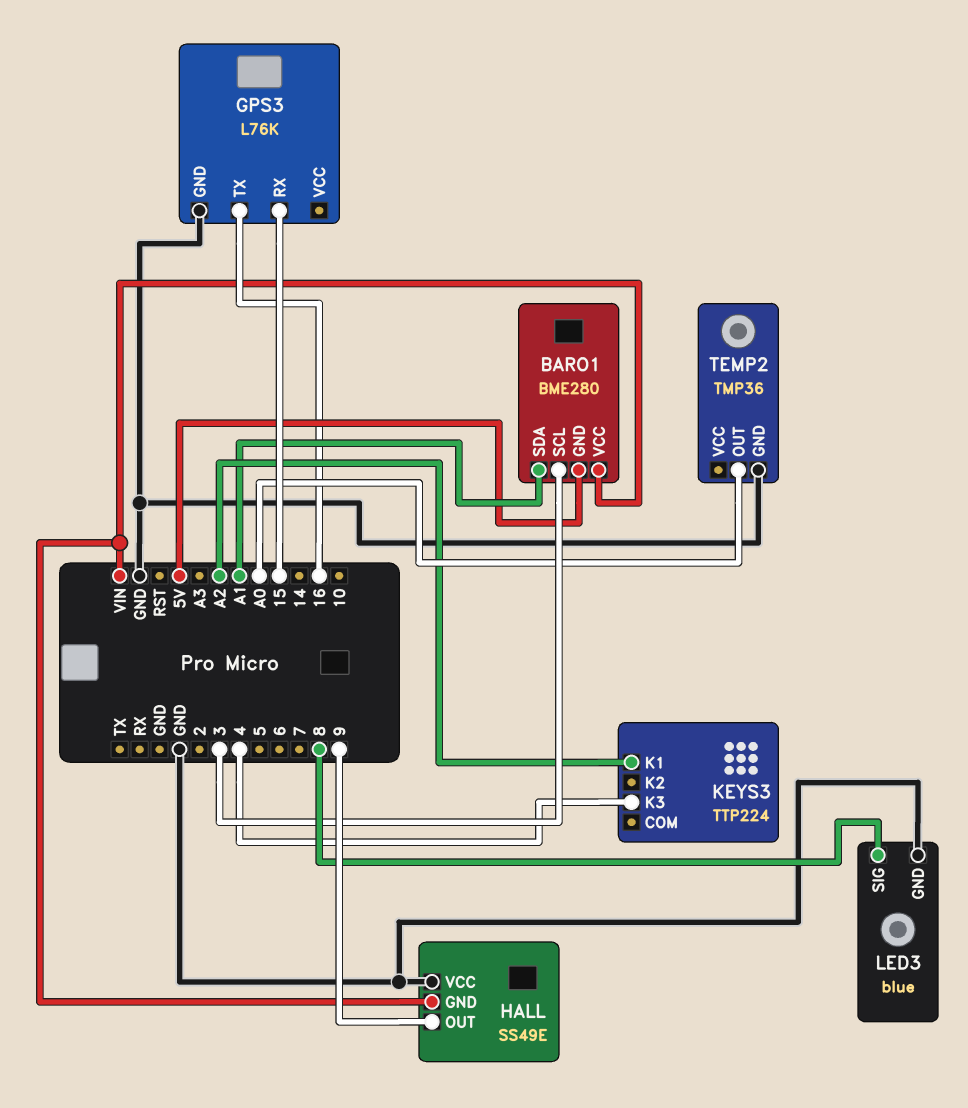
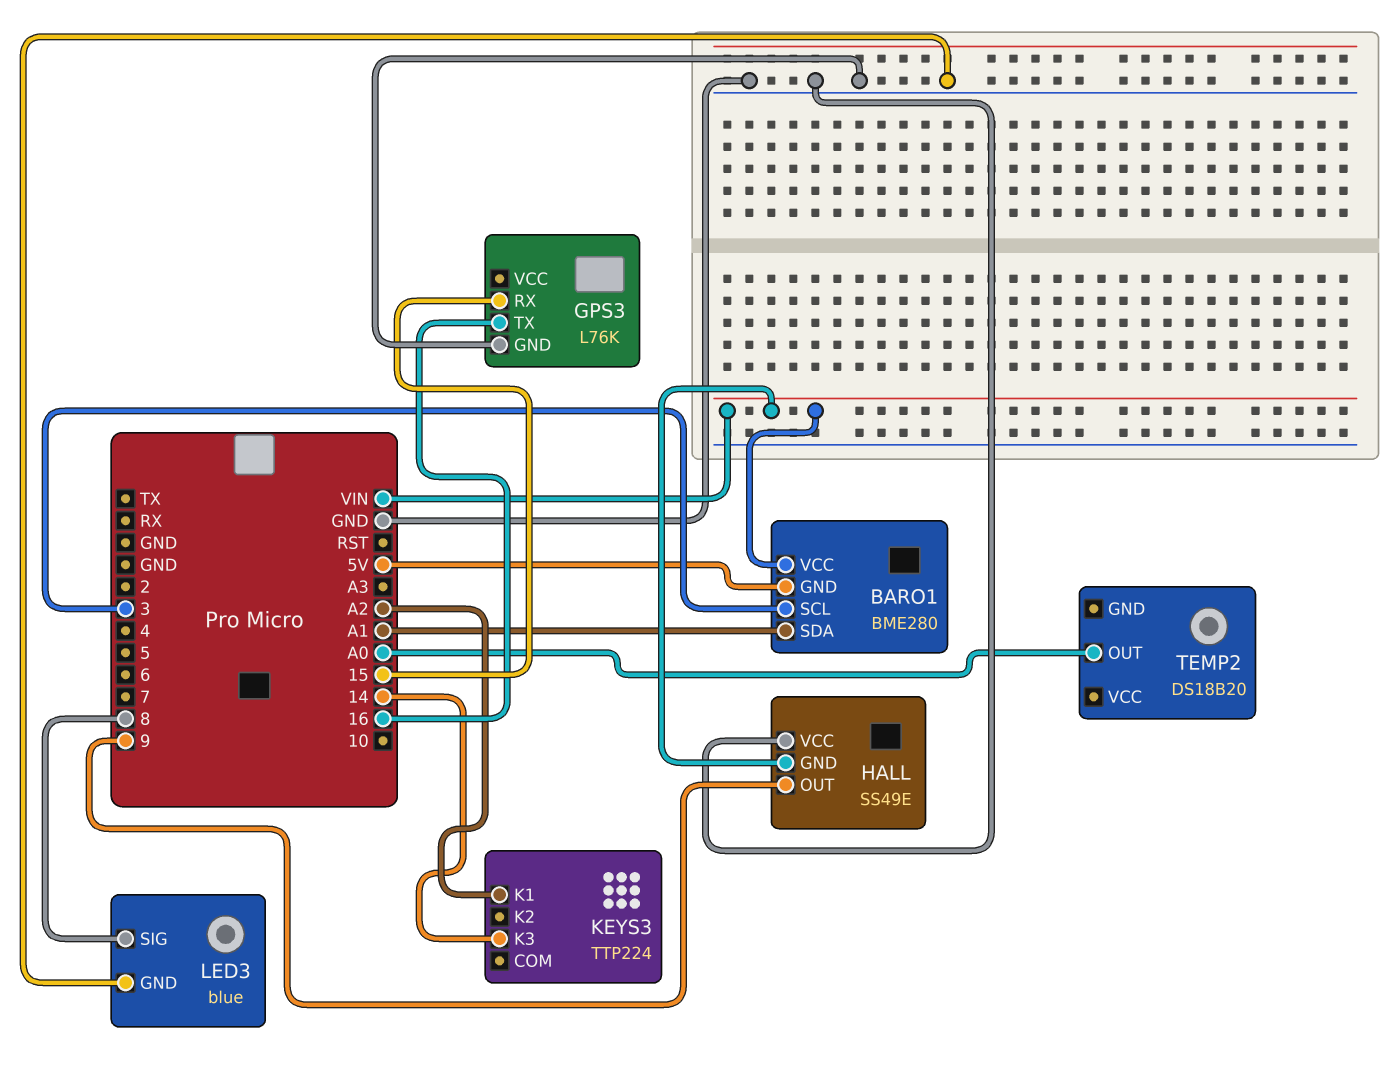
KEYS3 pin K3: 4 -> 14
TEMP2: TMP36 -> DS18B20
TEMP2 pin GND: GND -> none

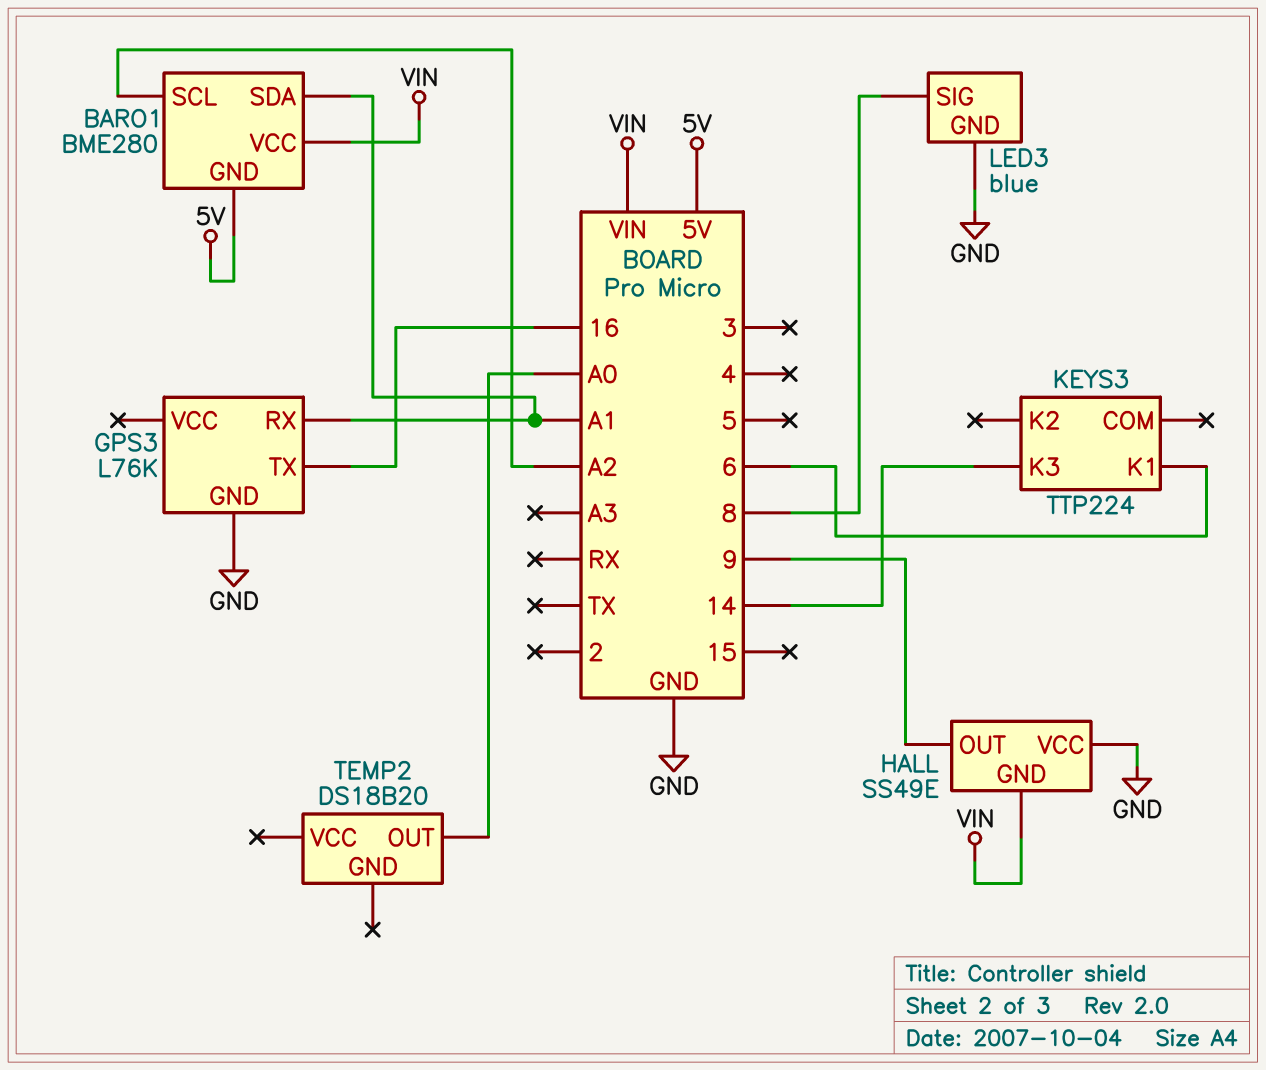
BARO1 pin SCL: 3 -> A2
GPS3 pin RX: 15 -> A1
KEYS3 pin K1: A2 -> 6

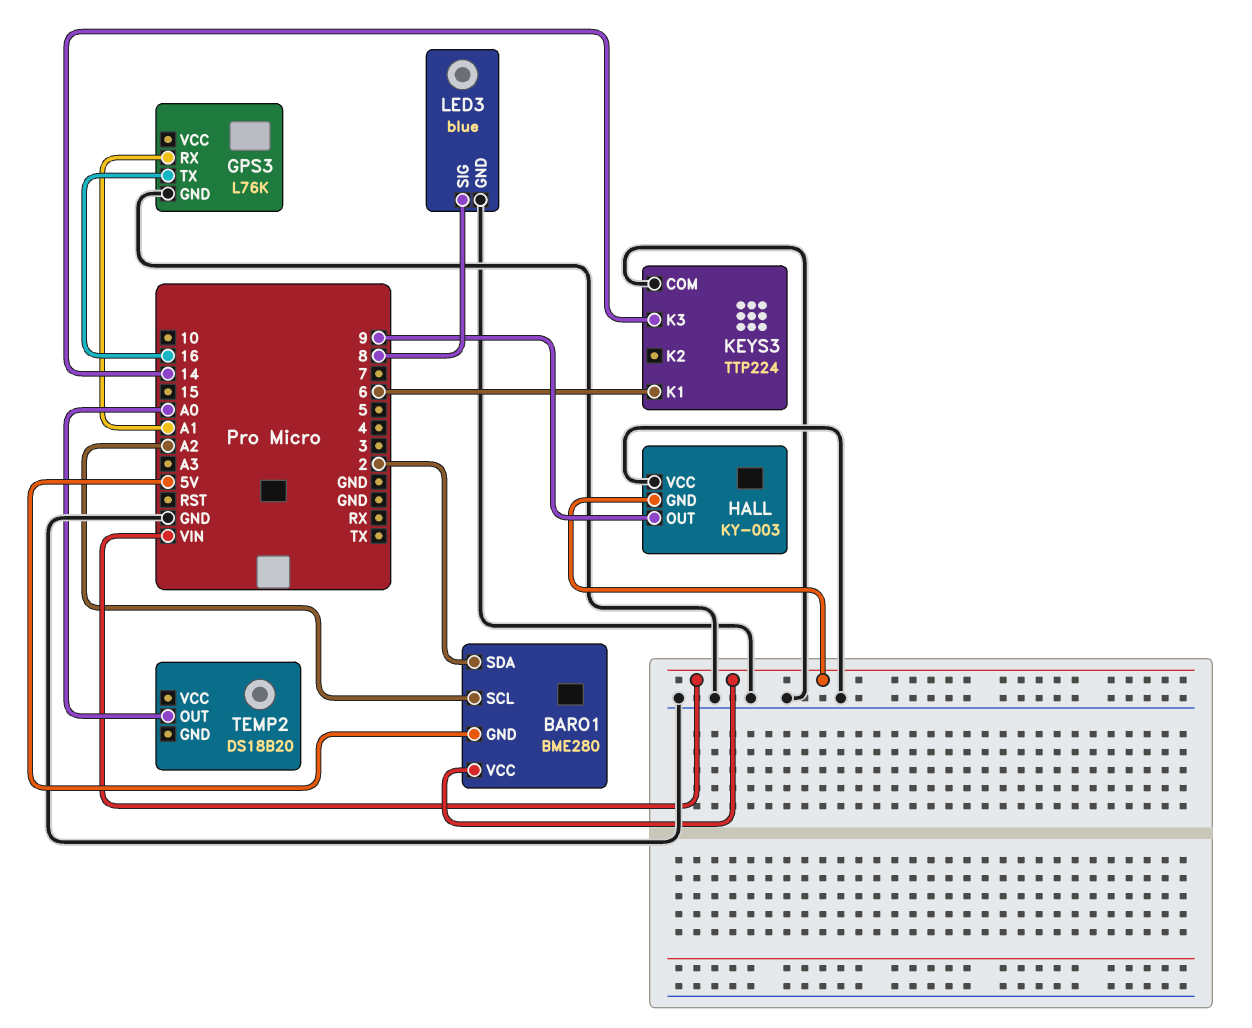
BARO1 pin SDA: A1 -> 2
HALL: SS49E -> KY-003
KEYS3 pin COM: none -> GND

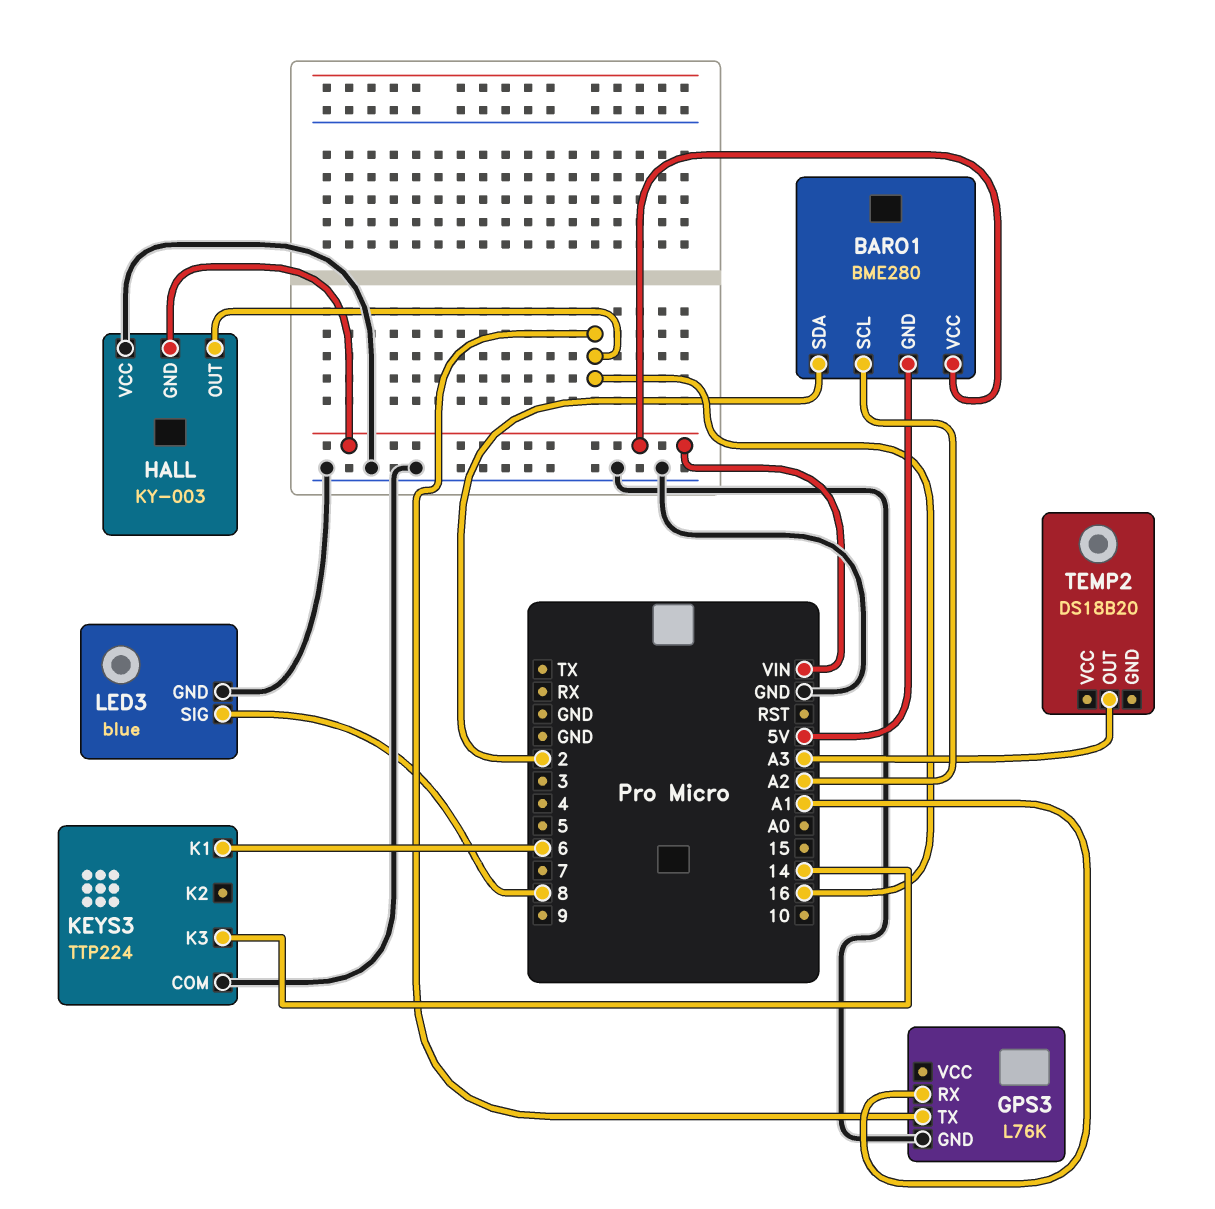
HALL pin OUT: 9 -> 16
TEMP2 pin OUT: A0 -> A3

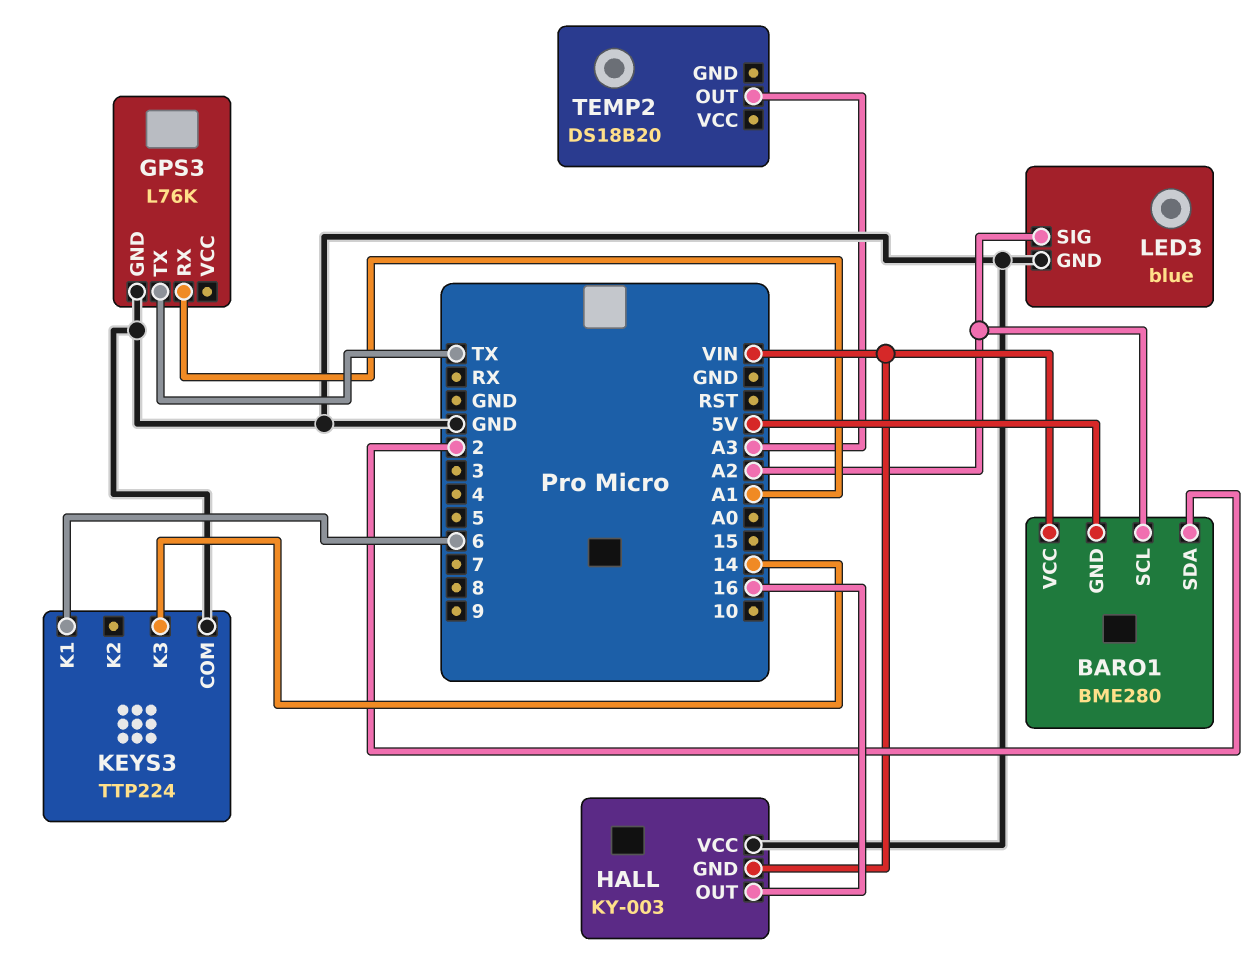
GPS3 pin TX: 16 -> TX
LED3 pin SIG: 8 -> A2

